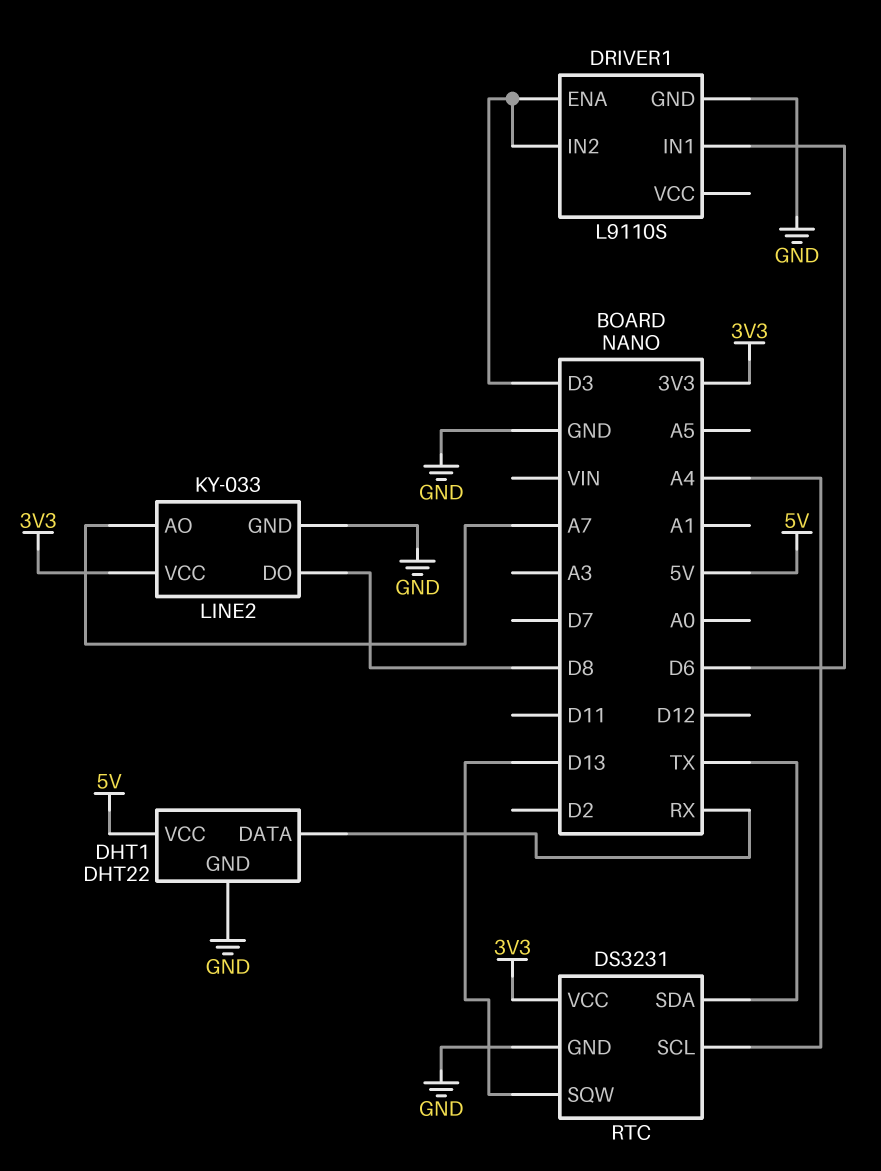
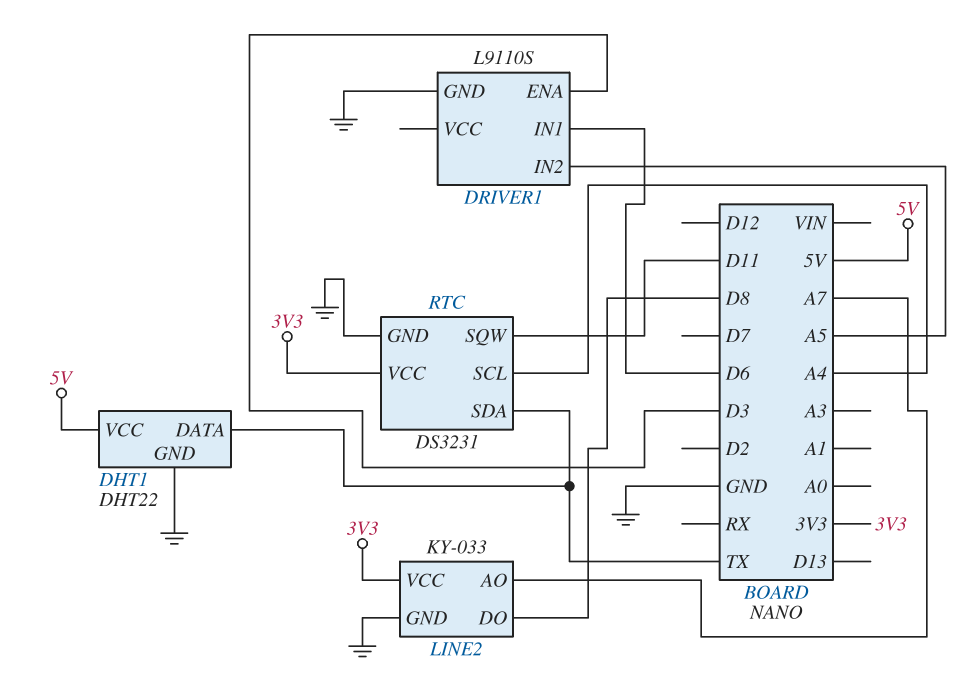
DHT1 pin DATA: RX -> TX
DRIVER1 pin IN2: D3 -> A5
RTC pin SQW: D13 -> D11

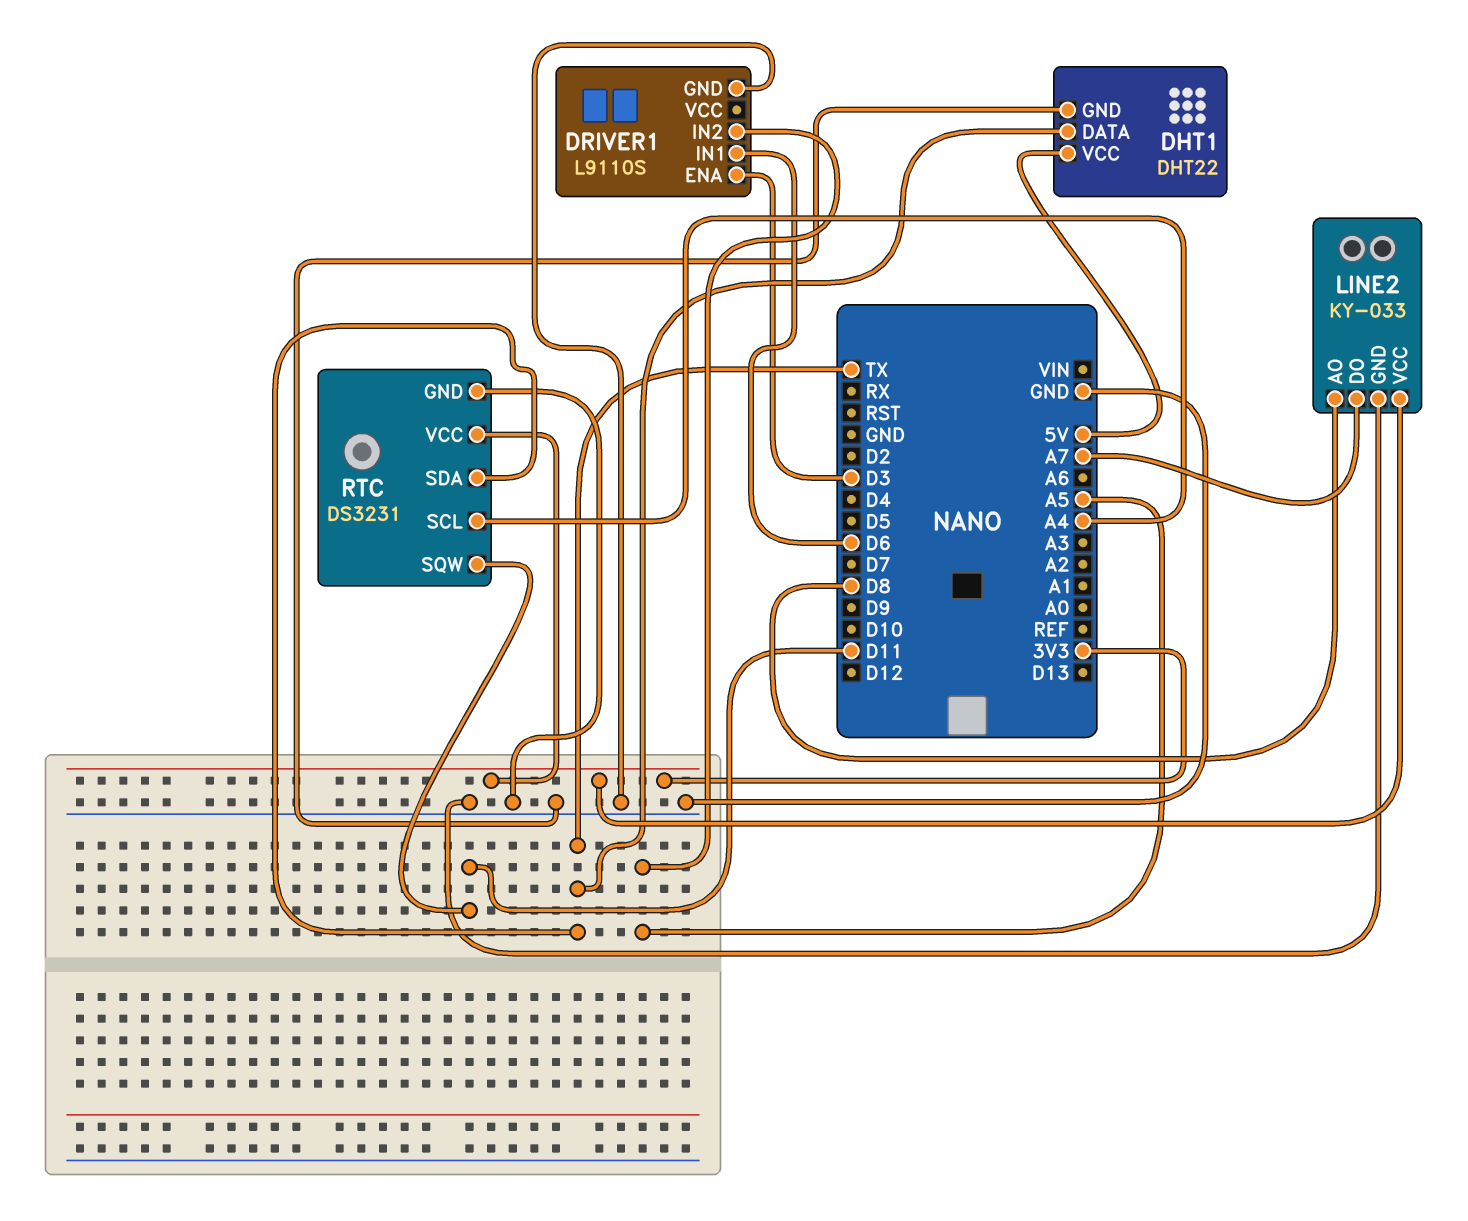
LINE2 pin AO: A7 -> D8
LINE2 pin DO: D8 -> A7

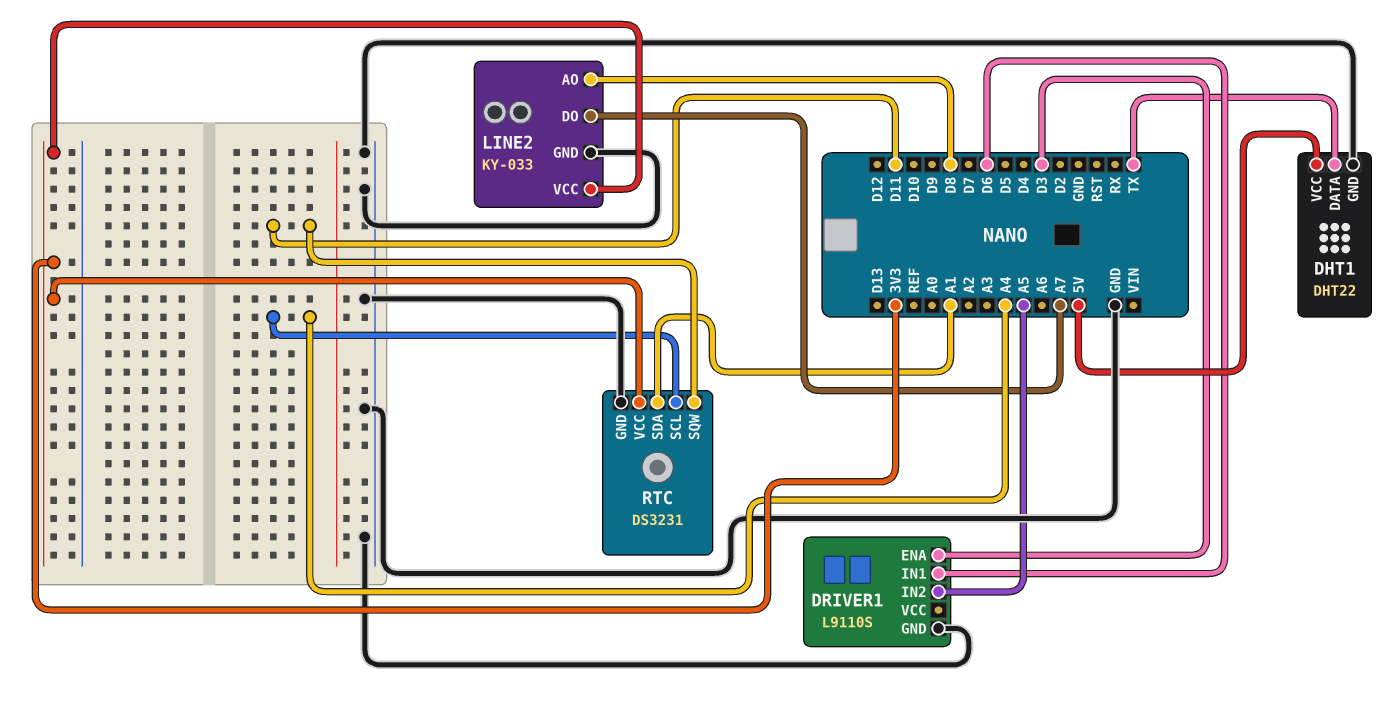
RTC pin SDA: TX -> A1

